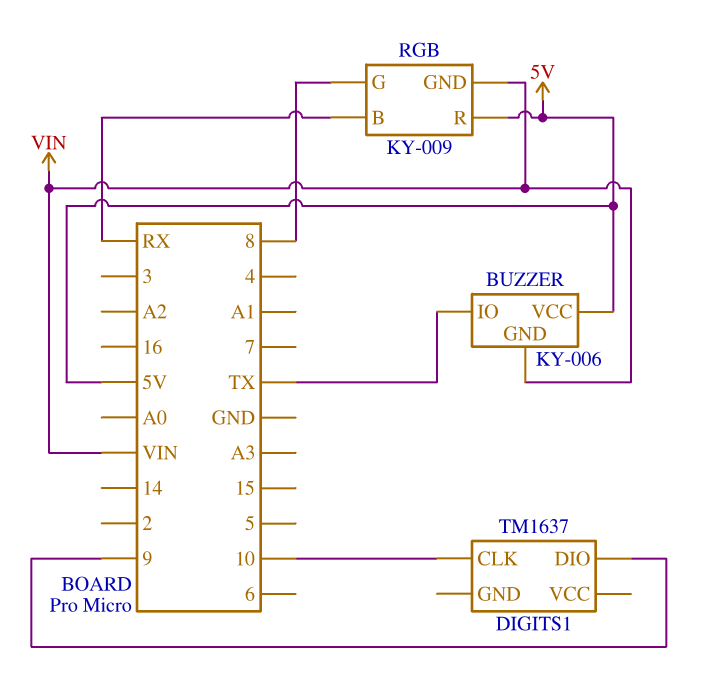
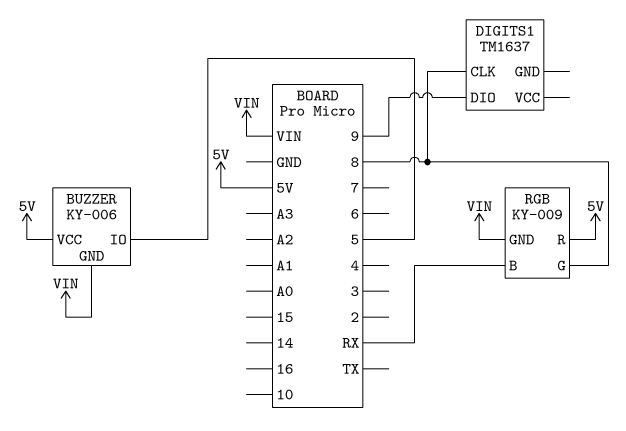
BUZZER pin IO: TX -> 5
DIGITS1 pin CLK: 10 -> 8

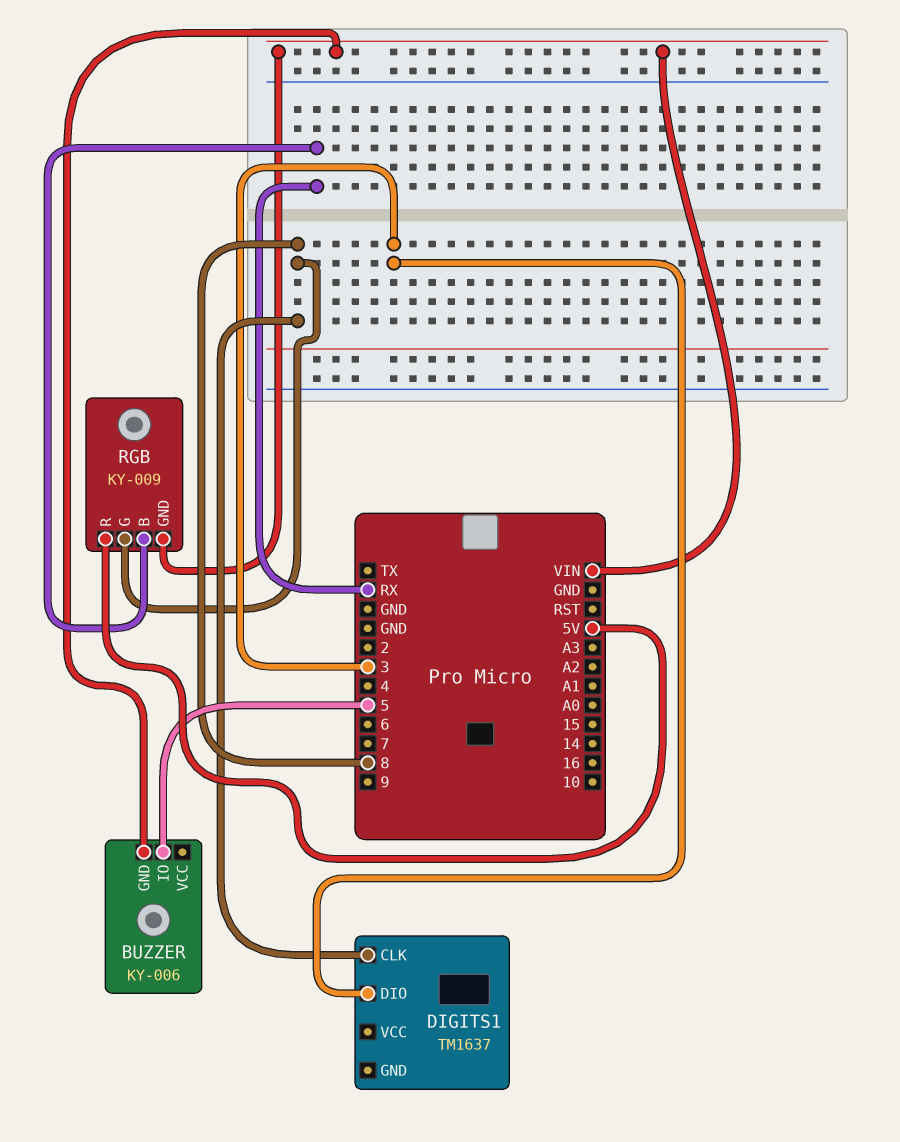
BUZZER pin VCC: 5V -> none
DIGITS1 pin DIO: 9 -> 3

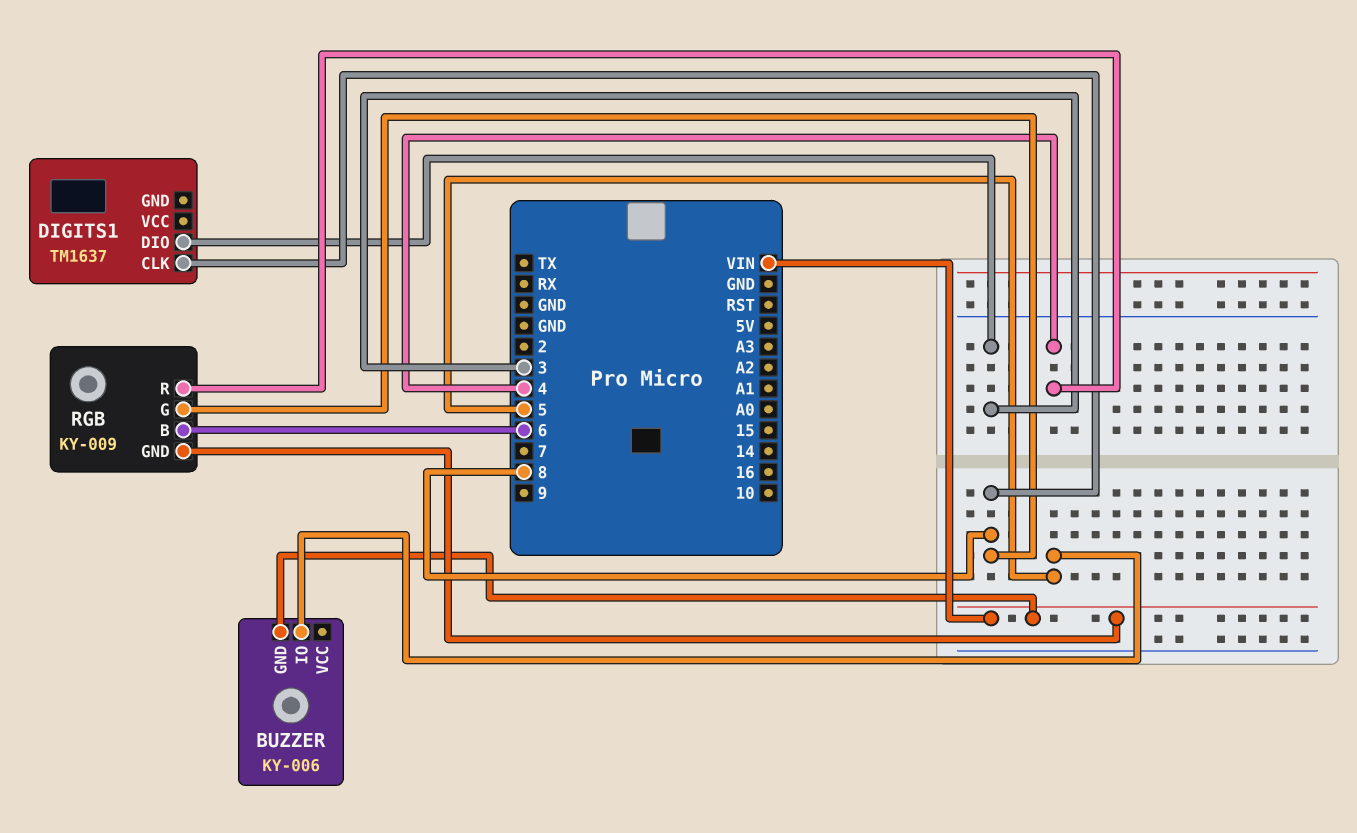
RGB pin B: RX -> 6
RGB pin R: 5V -> 4

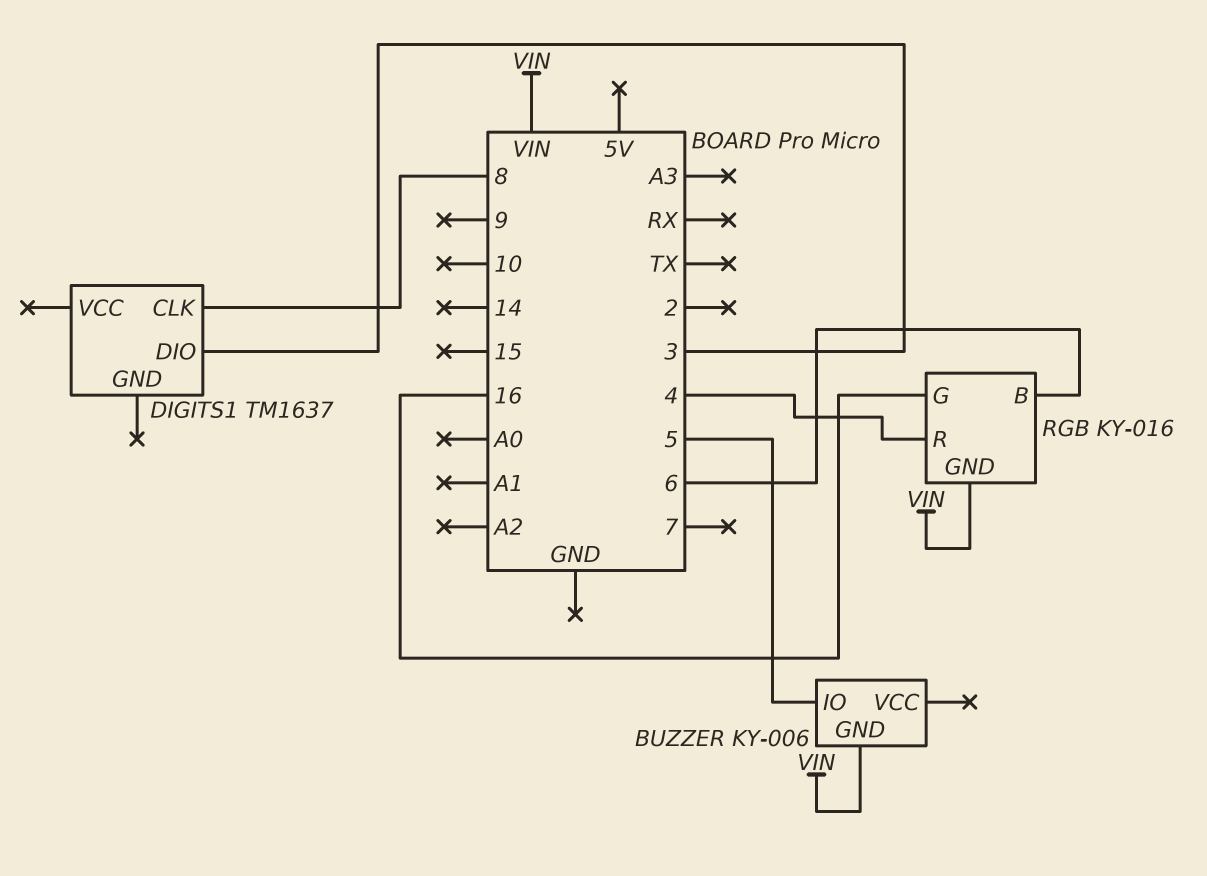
RGB: KY-009 -> KY-016
RGB pin G: 8 -> 16

